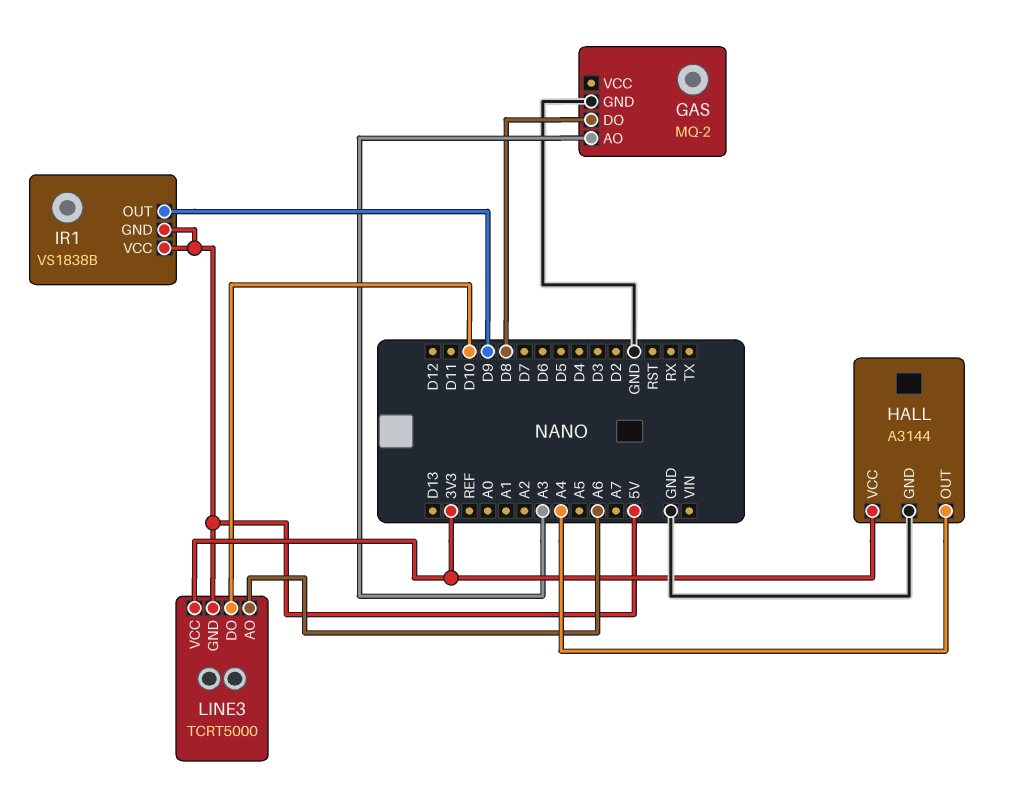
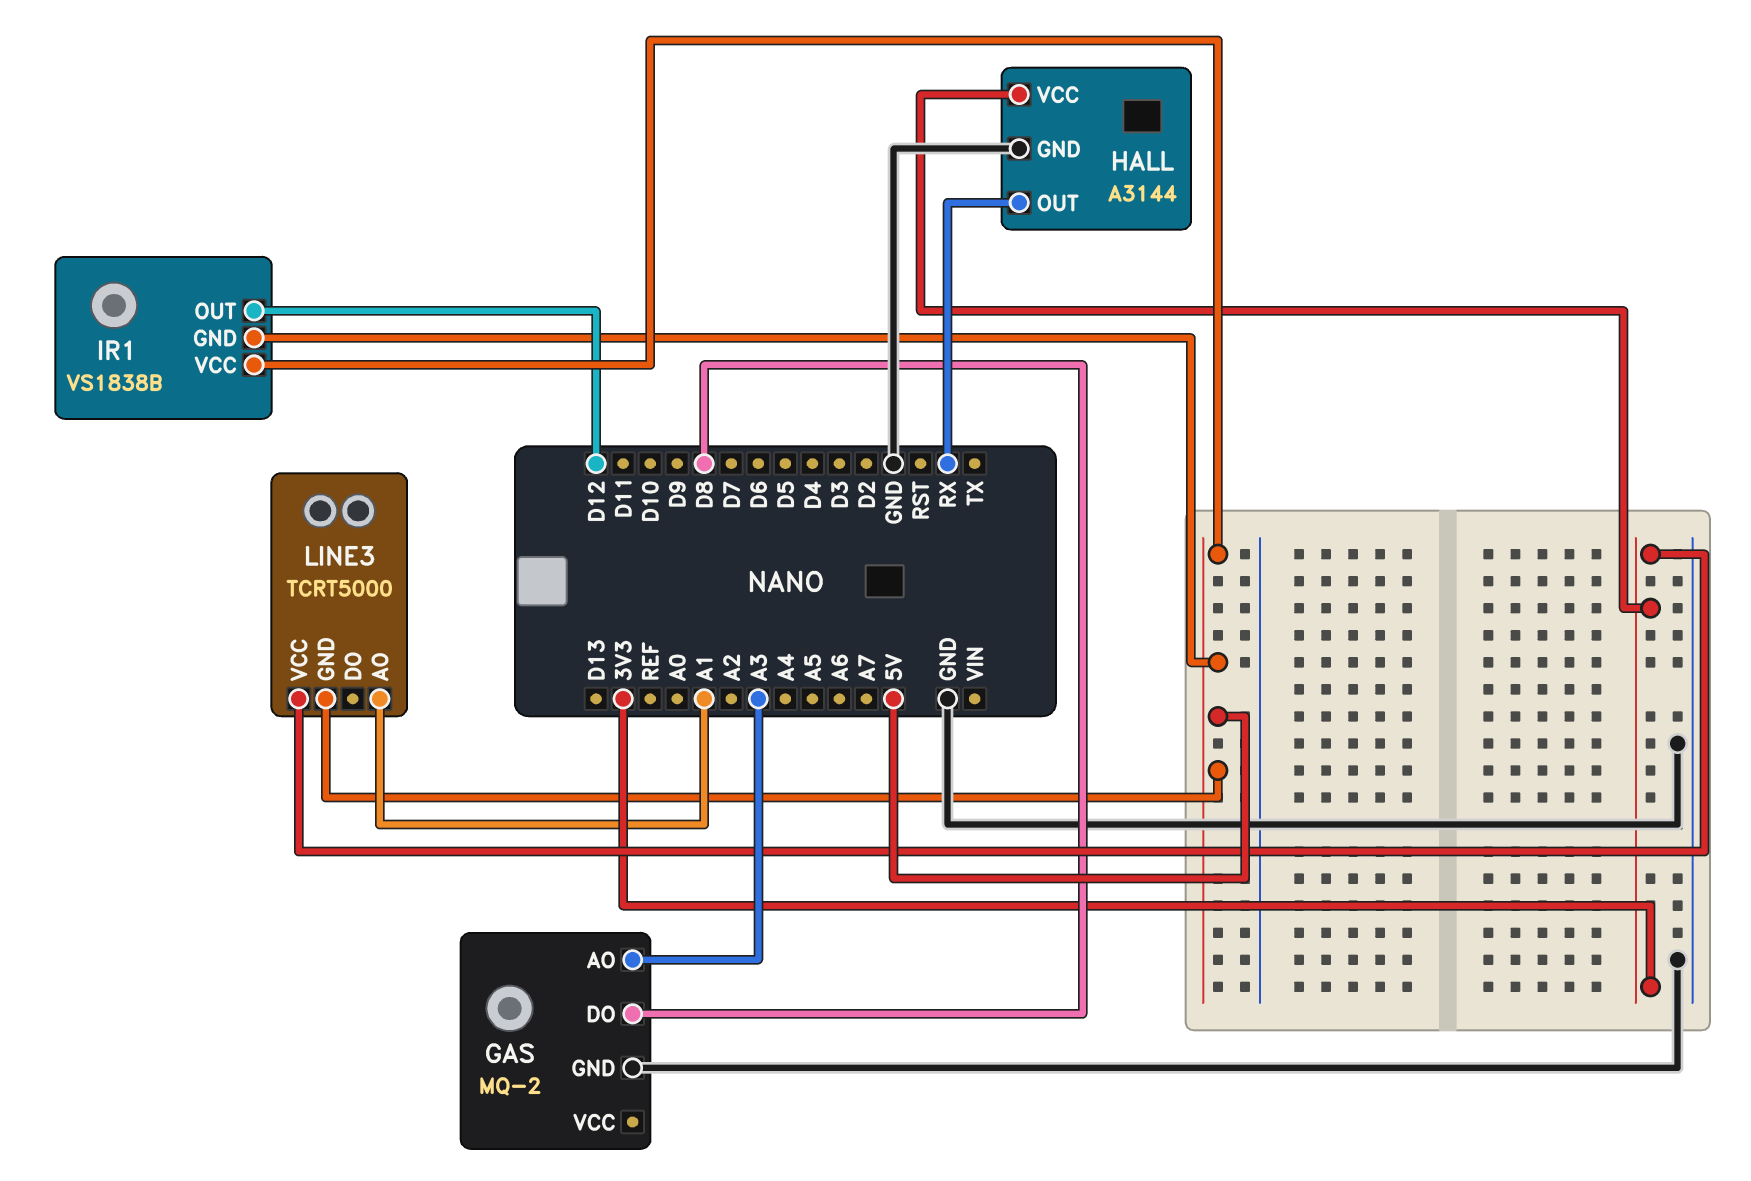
HALL pin OUT: A4 -> RX
IR1 pin OUT: D9 -> D12
LINE3 pin AO: A6 -> A1
LINE3 pin DO: D10 -> none

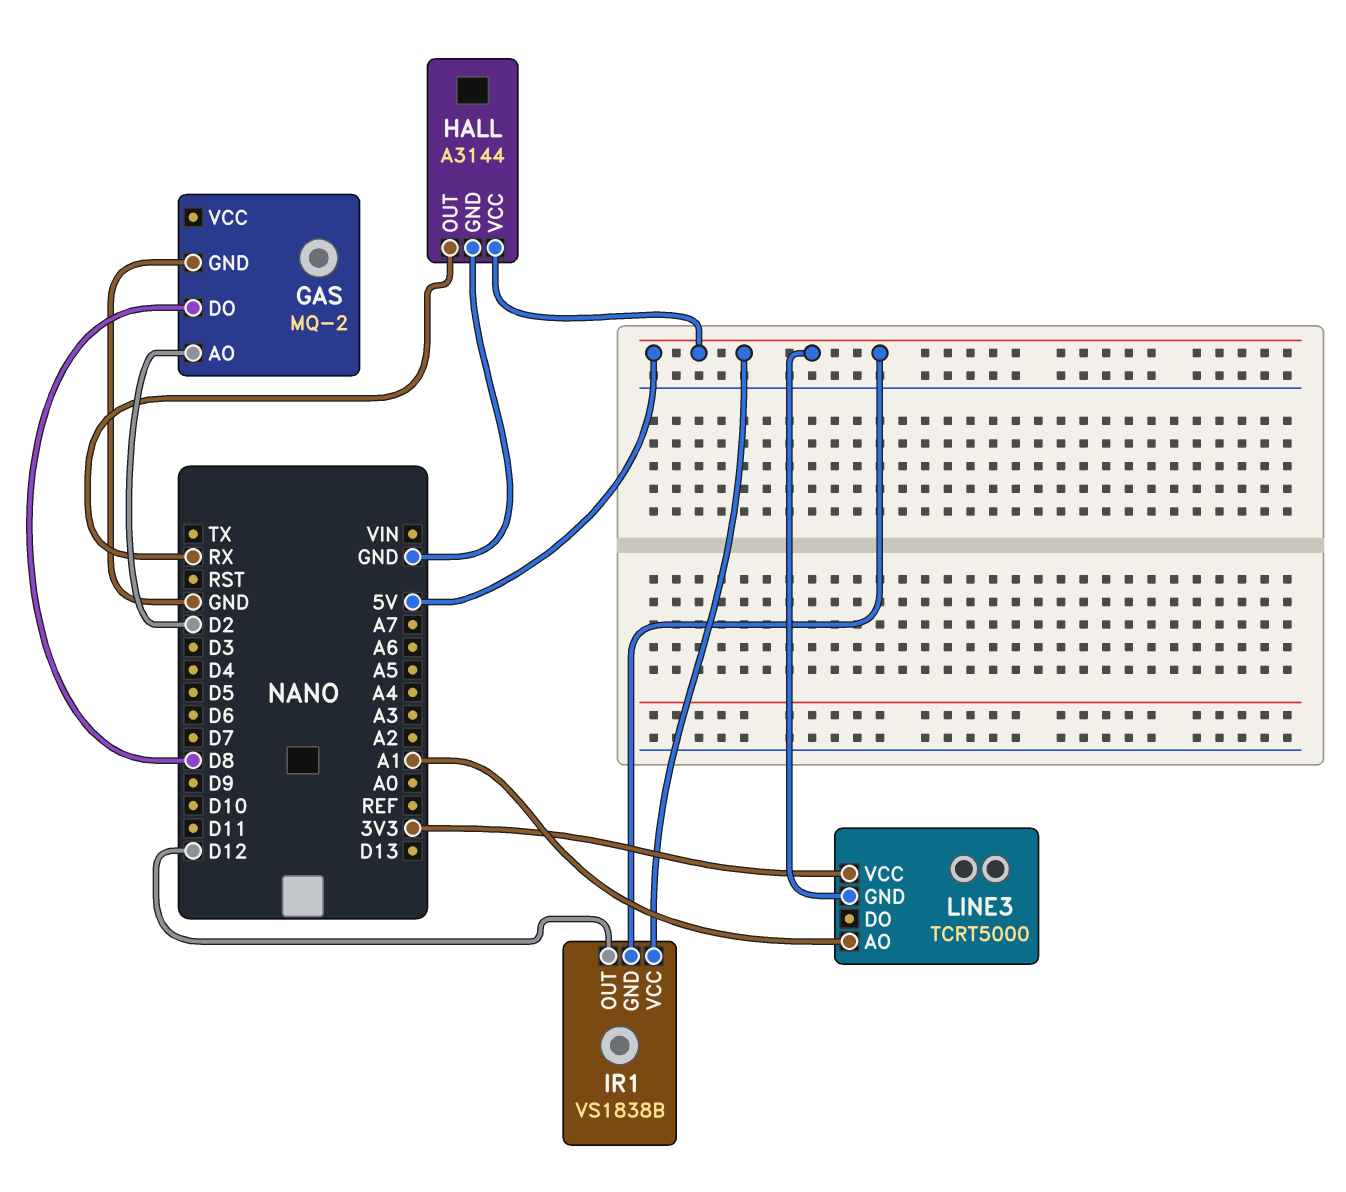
GAS pin AO: A3 -> D2
HALL pin VCC: 3V3 -> 5V

